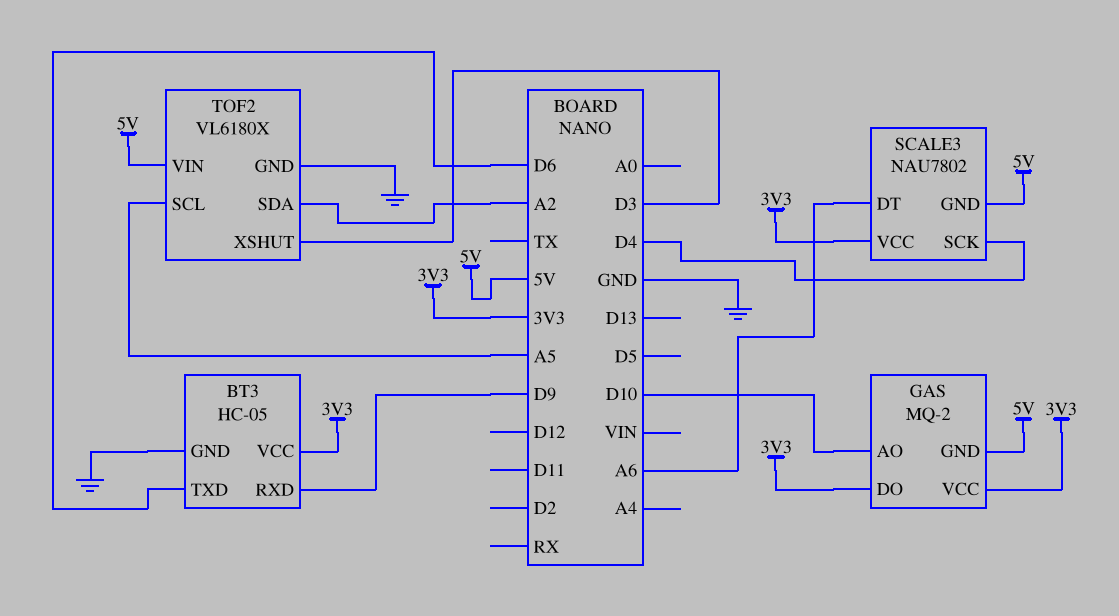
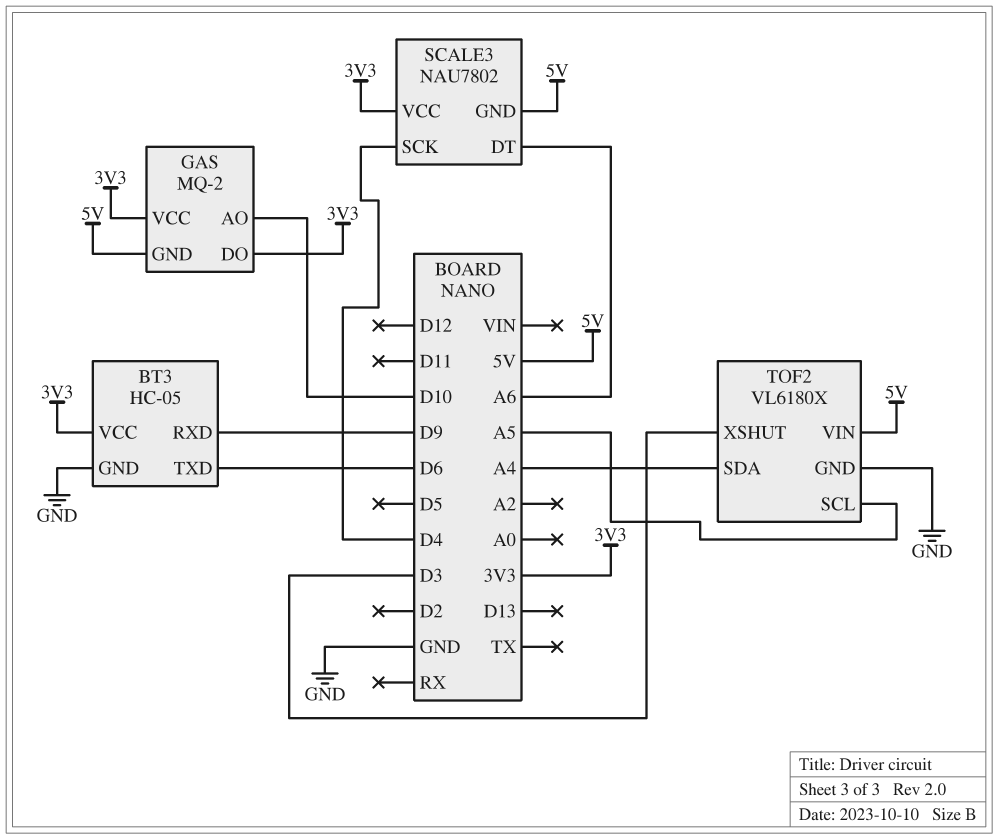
TOF2 pin SDA: A2 -> A4

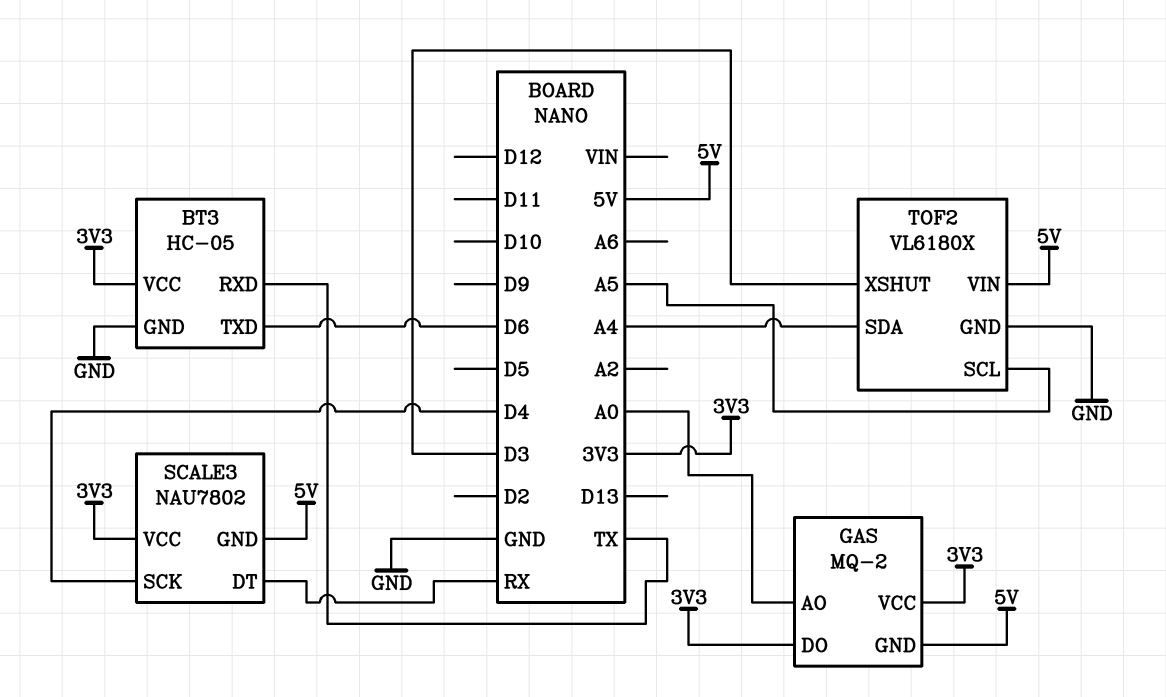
BT3 pin RXD: D9 -> TX
GAS pin AO: D10 -> A0
SCALE3 pin DT: A6 -> RX

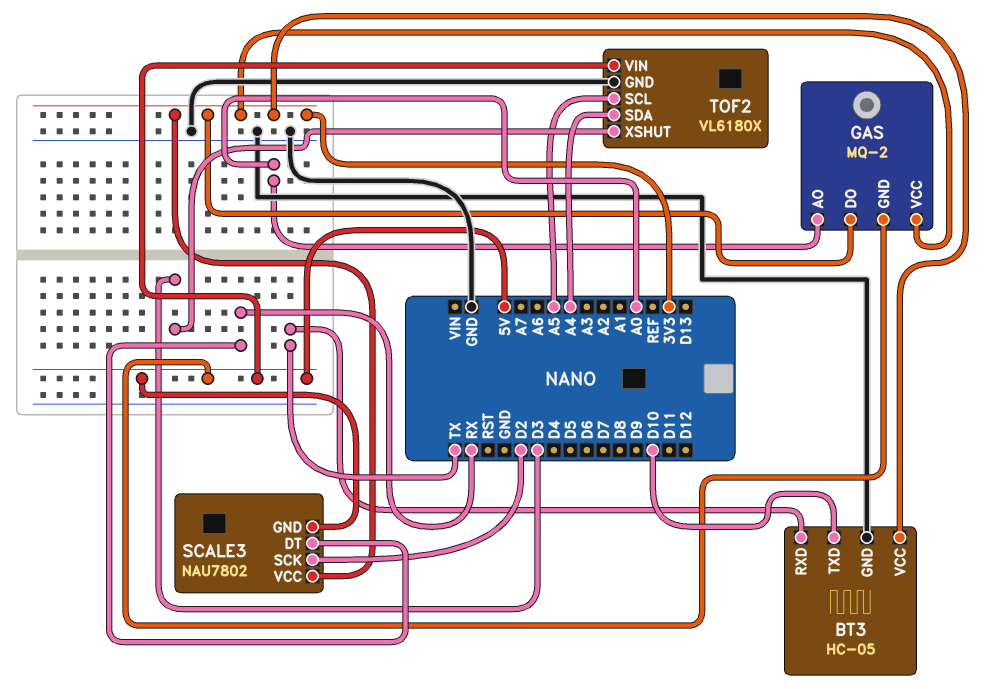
BT3 pin TXD: D6 -> D10
SCALE3 pin SCK: D4 -> D2

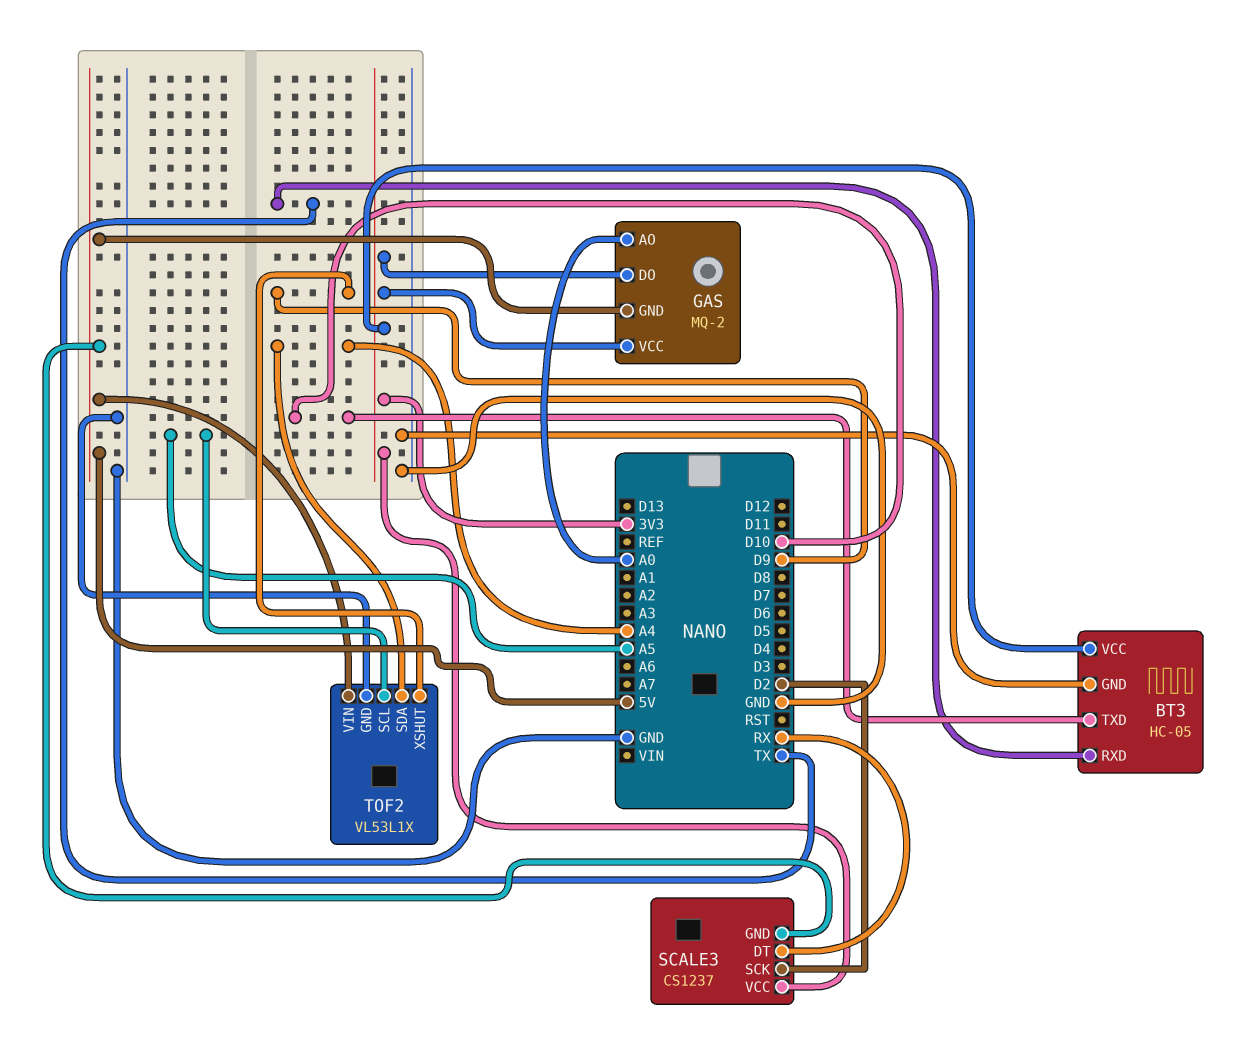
SCALE3: NAU7802 -> CS1237
TOF2: VL6180X -> VL53L1X
TOF2 pin XSHUT: D3 -> D9

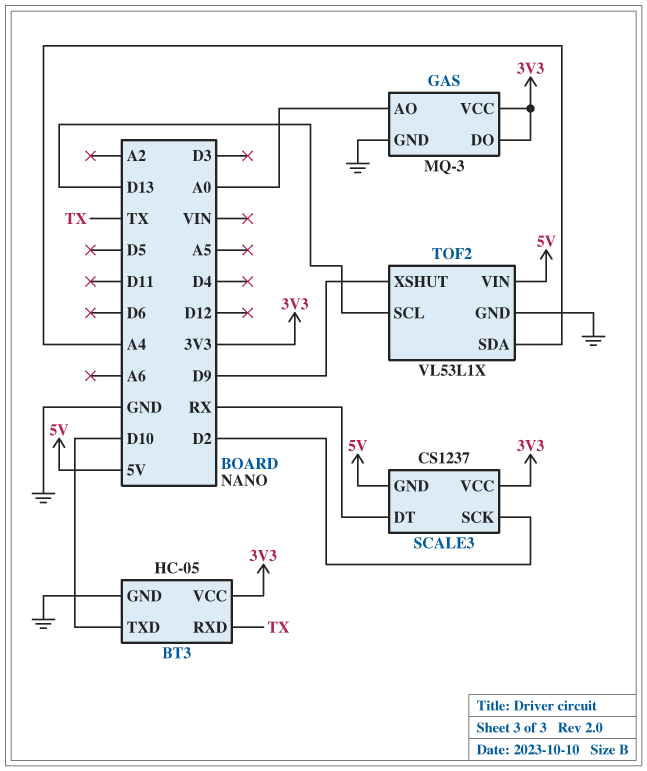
GAS: MQ-2 -> MQ-3
GAS pin GND: 5V -> GND
TOF2 pin SCL: A5 -> D13

